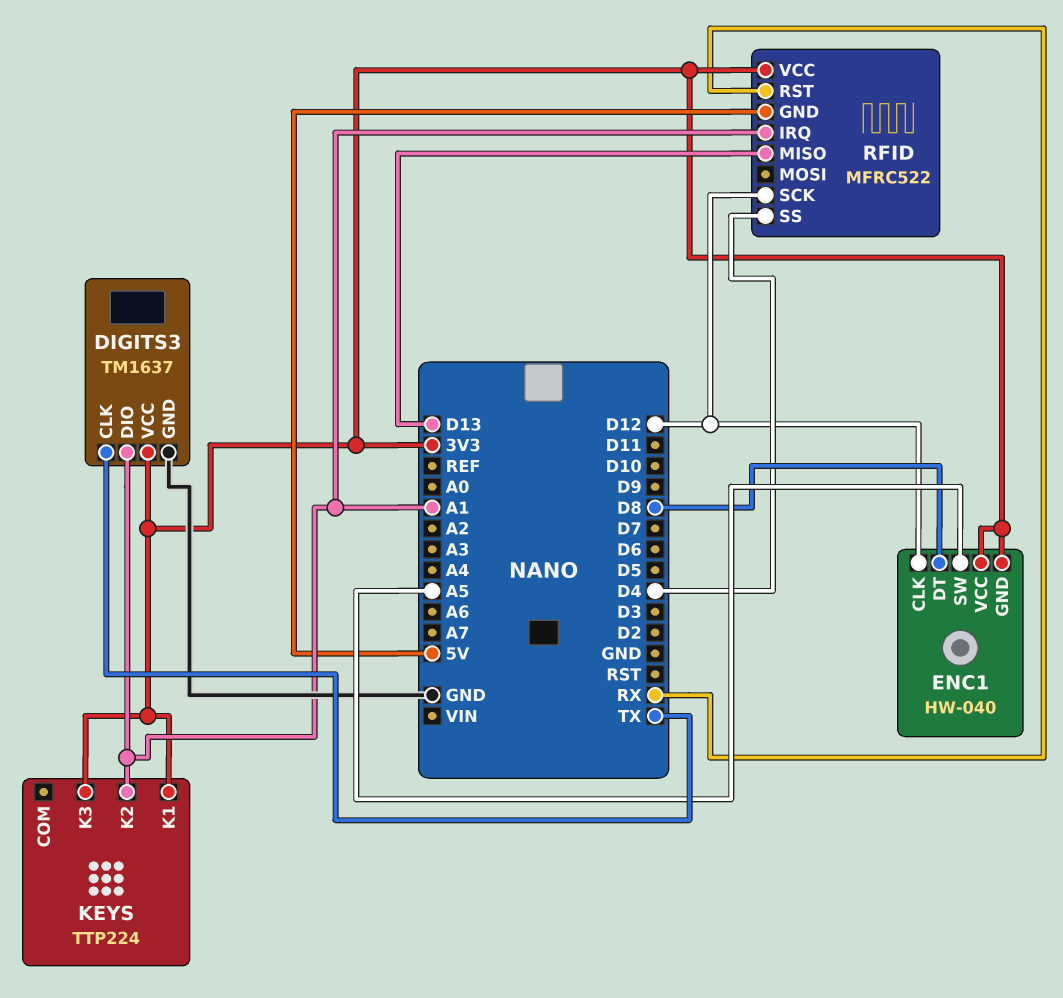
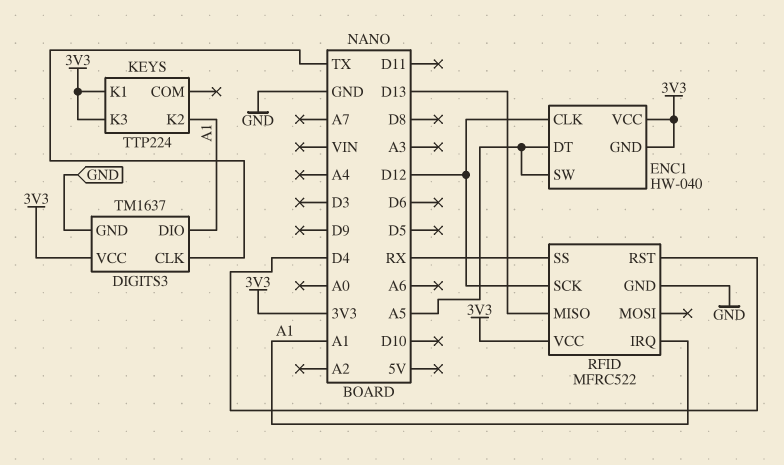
ENC1 pin DT: D8 -> A5
RFID pin GND: 5V -> GND
RFID pin RST: RX -> D4
RFID pin SS: D4 -> RX

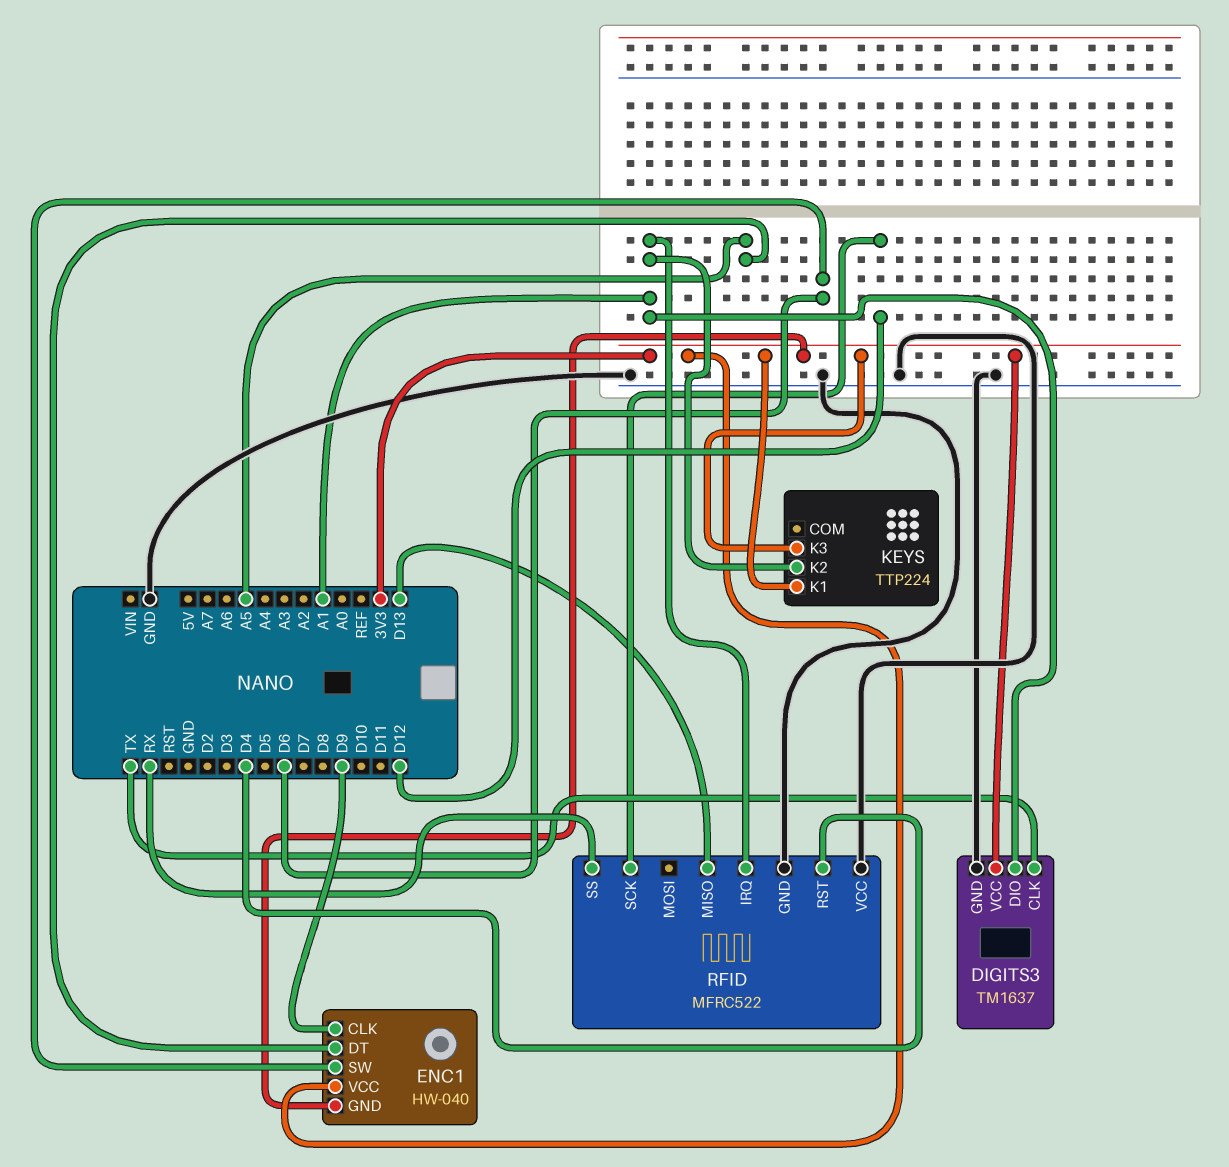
ENC1 pin CLK: D12 -> D9
ENC1 pin SW: A5 -> D6
RFID pin VCC: 3V3 -> GND

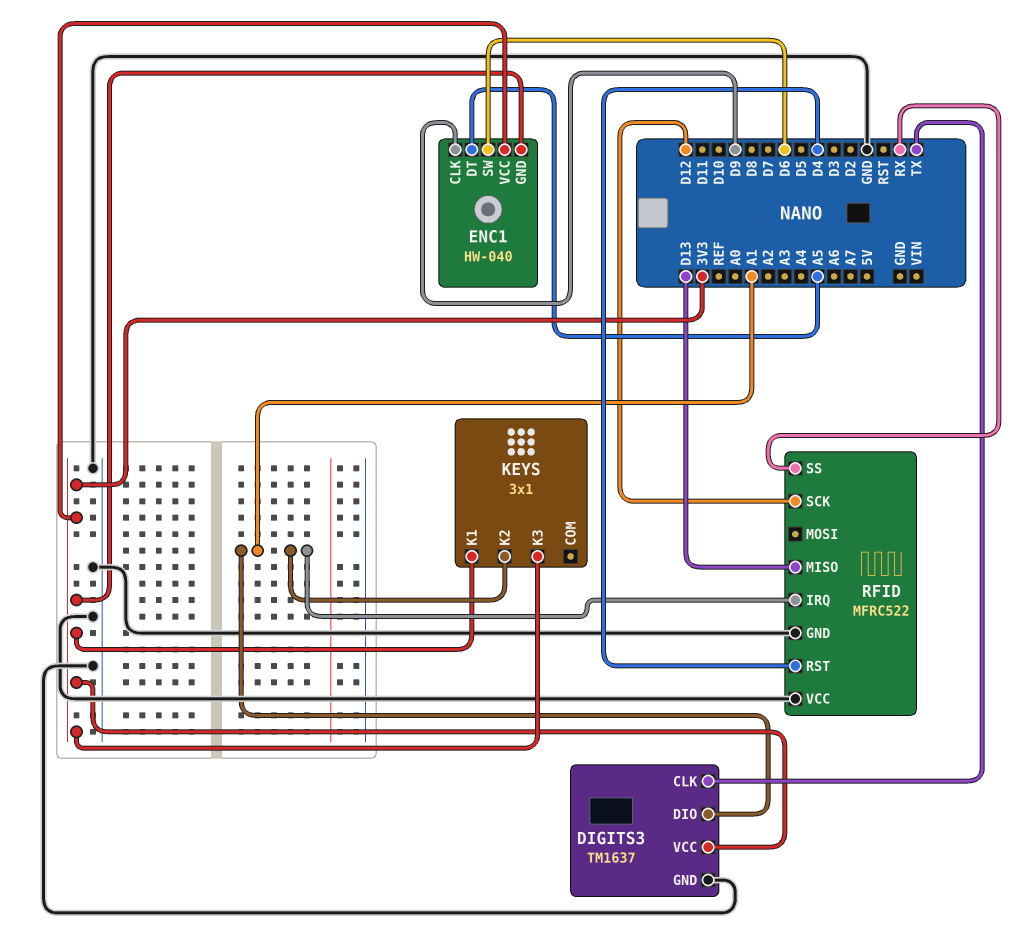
KEYS: TTP224 -> 3x1

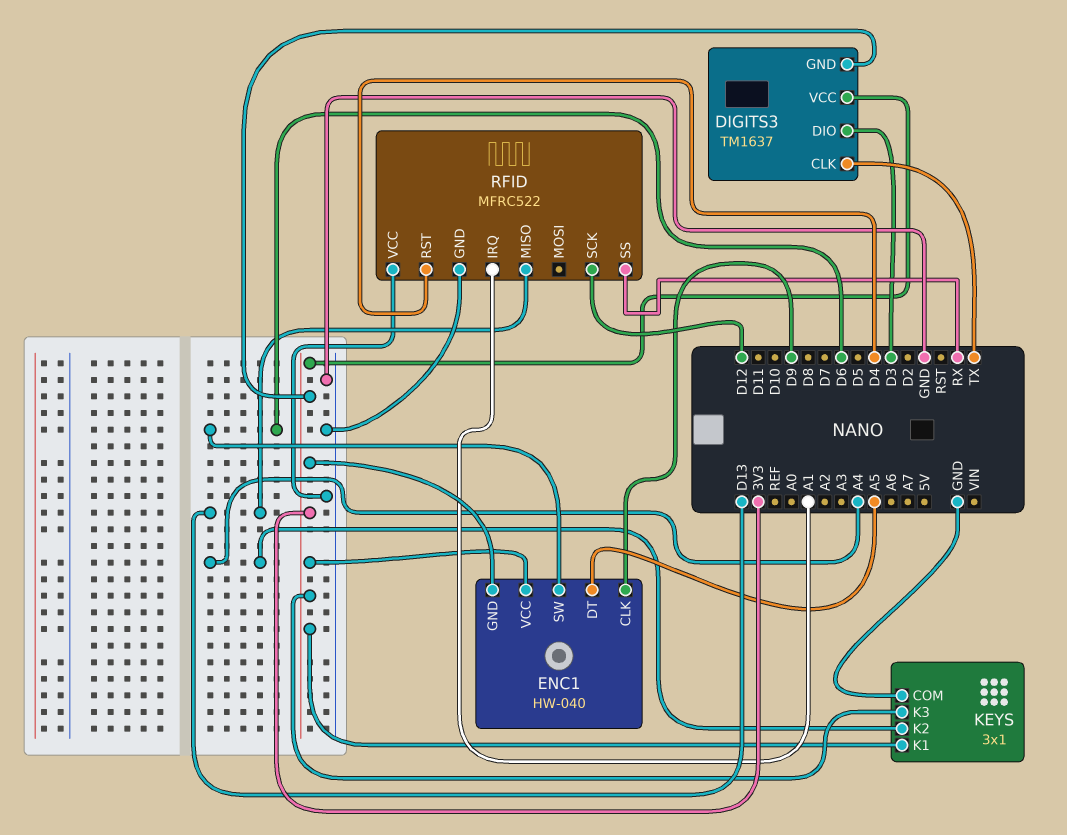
DIGITS3 pin DIO: A1 -> D3
DIGITS3 pin GND: GND -> 3V3
KEYS pin COM: none -> GND
KEYS pin K2: A1 -> A4

